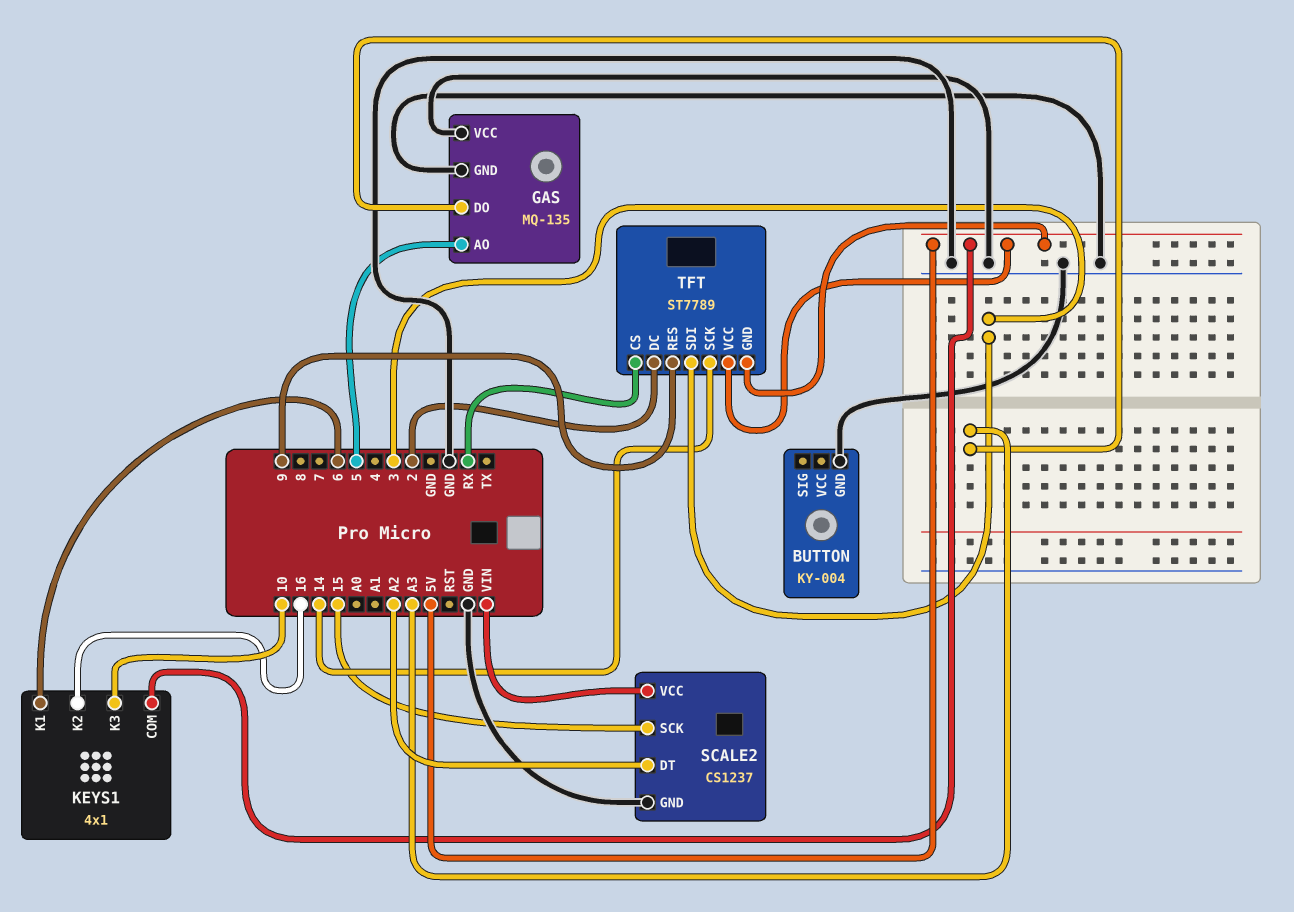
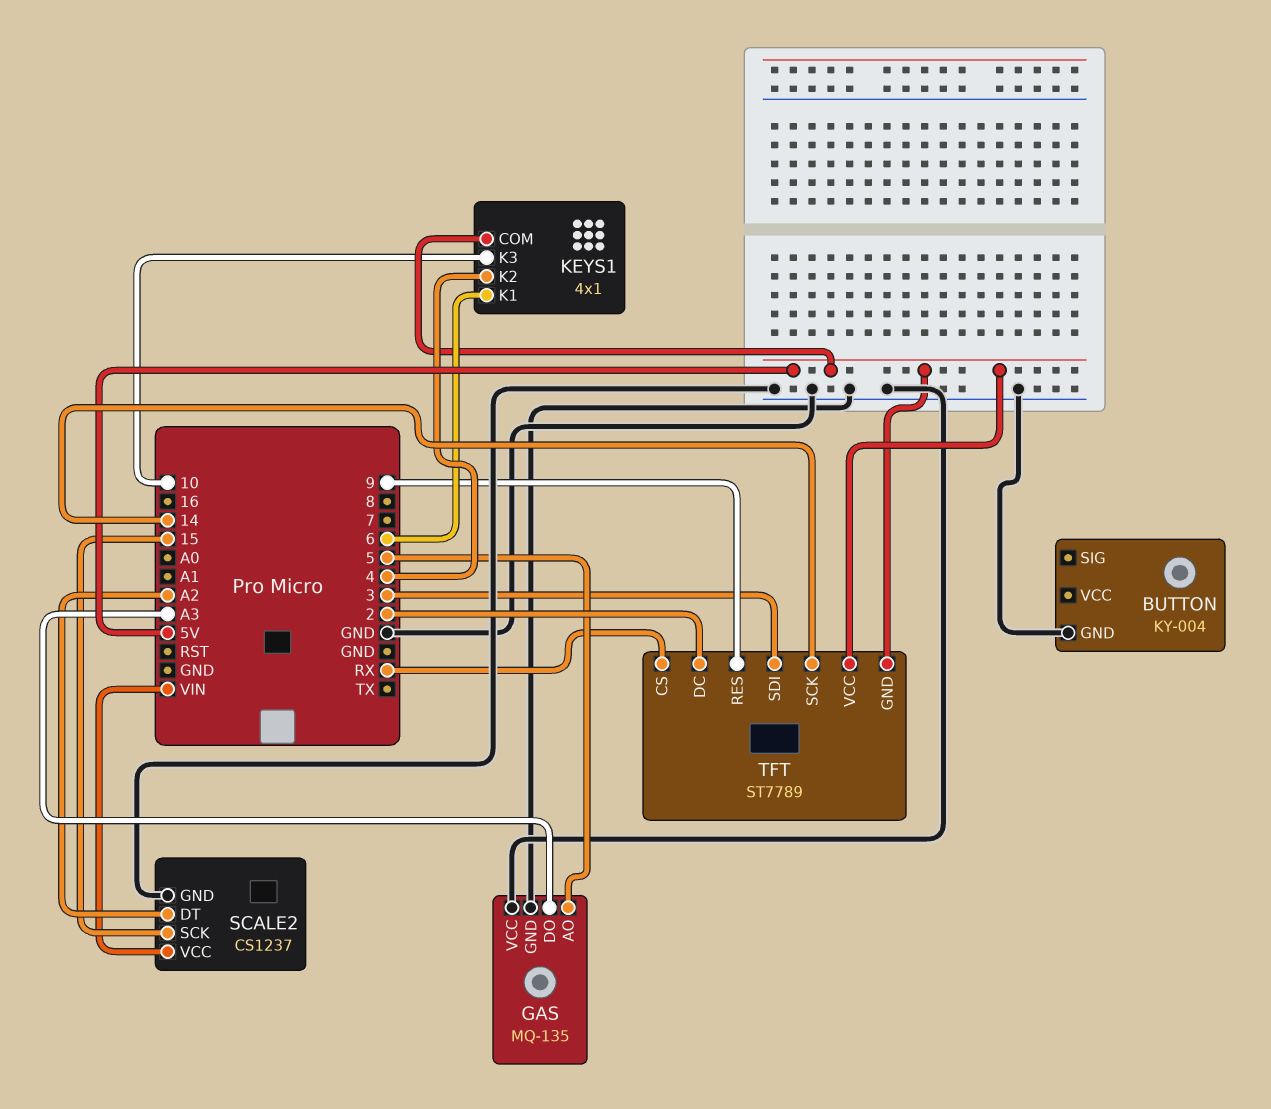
KEYS1 pin K2: 16 -> 4

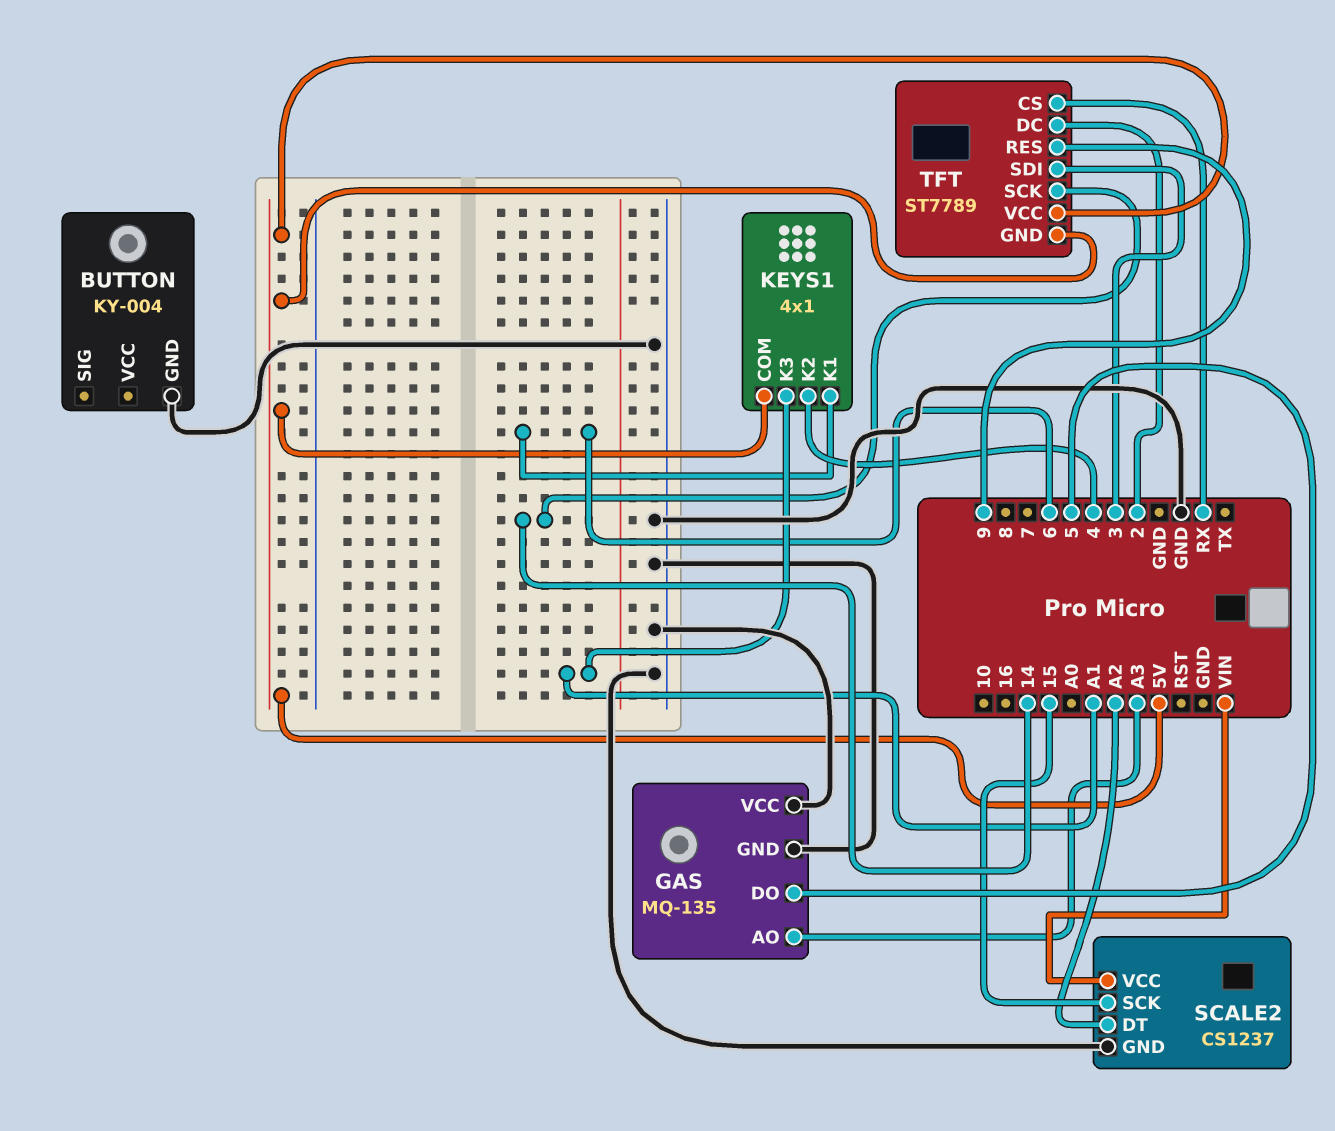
GAS pin AO: 5 -> A3
GAS pin DO: A3 -> 5
KEYS1 pin K3: 10 -> A1

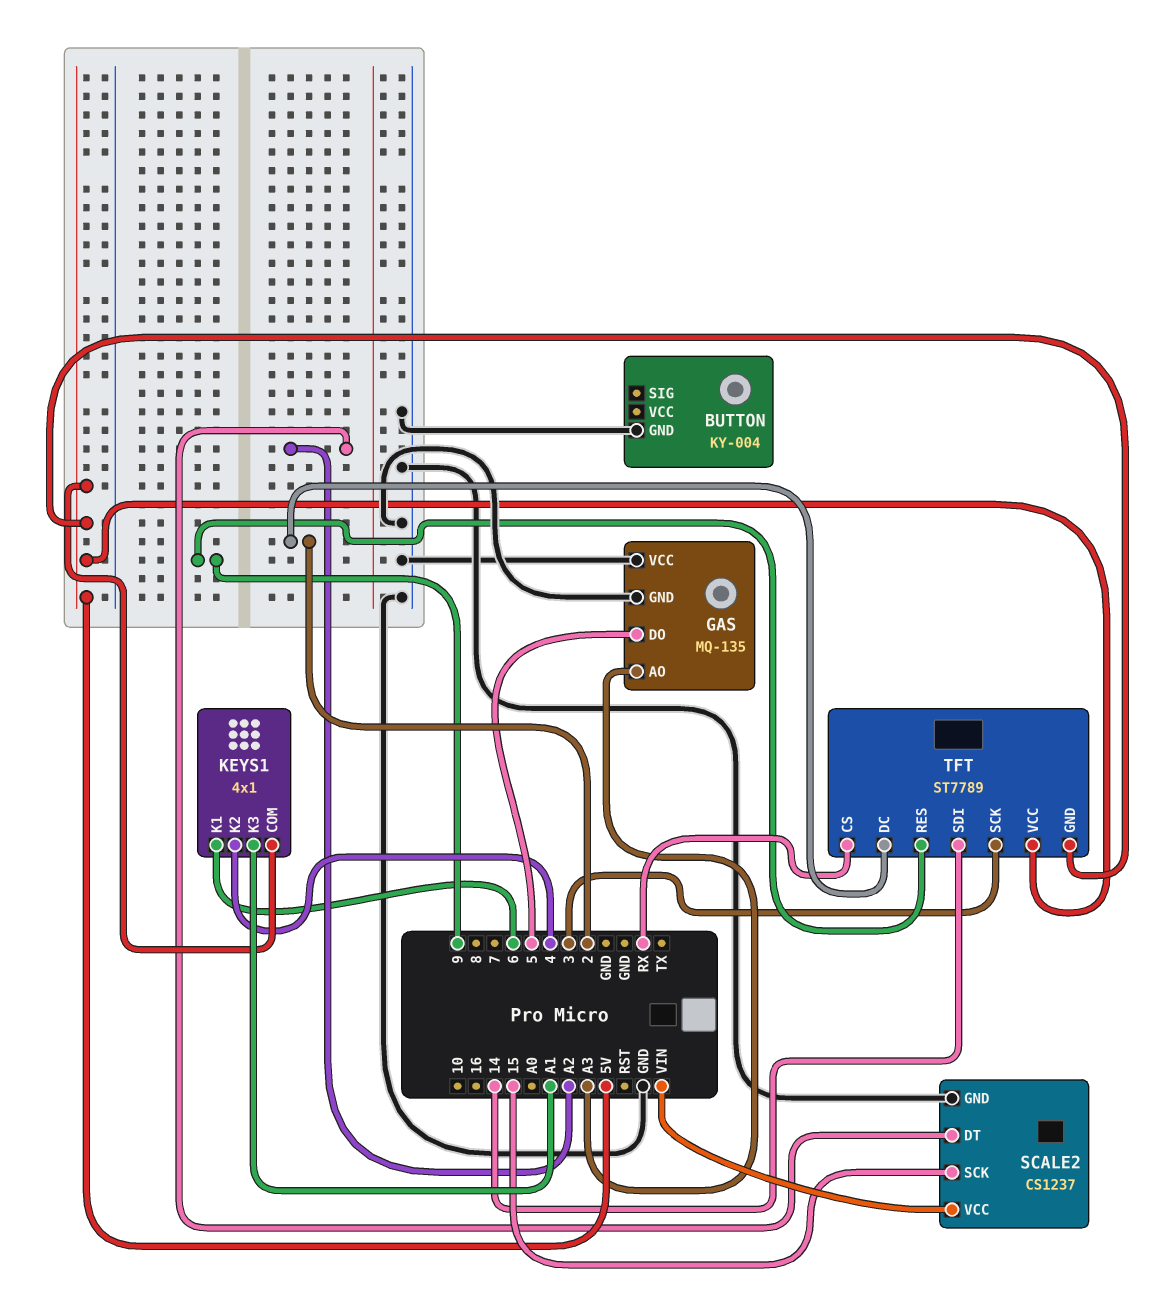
TFT pin SCK: 14 -> 3
TFT pin SDI: 3 -> 14

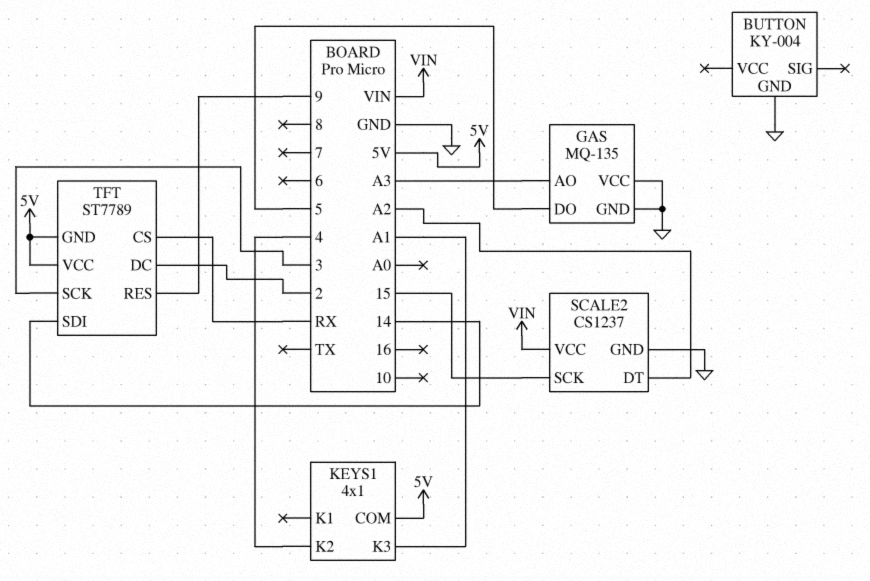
KEYS1 pin K1: 6 -> none

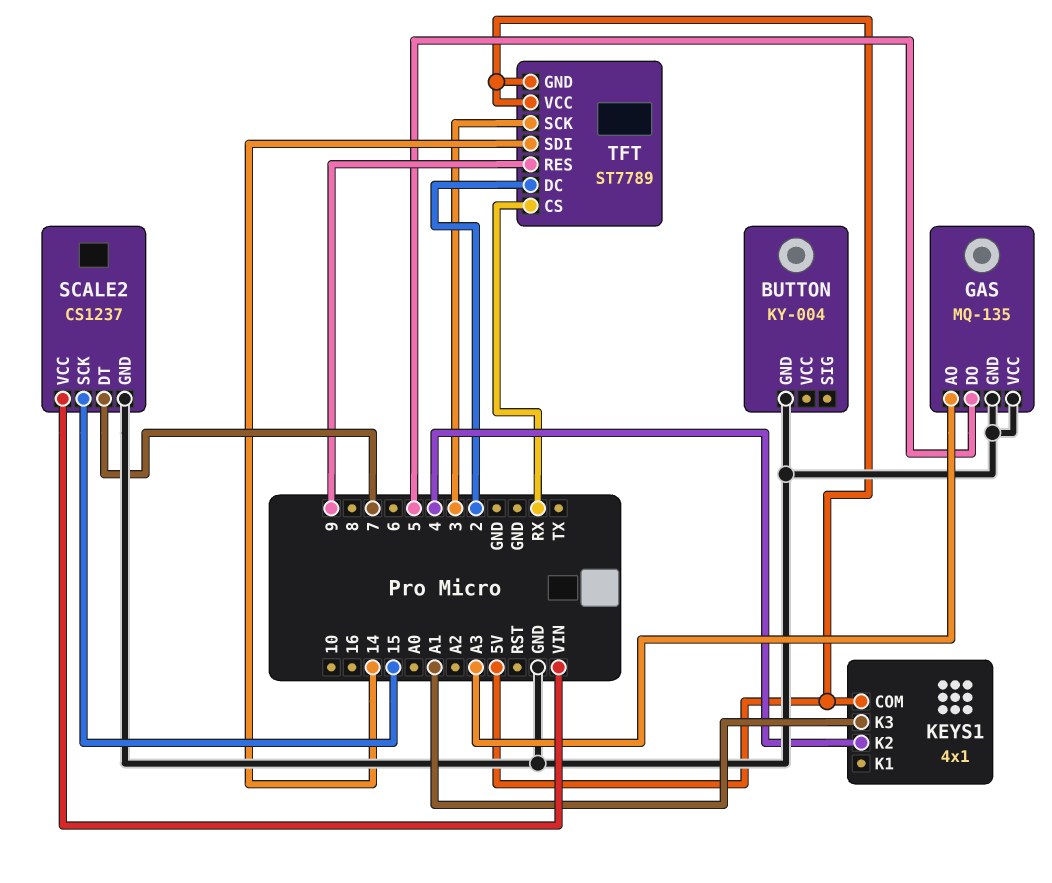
SCALE2 pin DT: A2 -> 7

